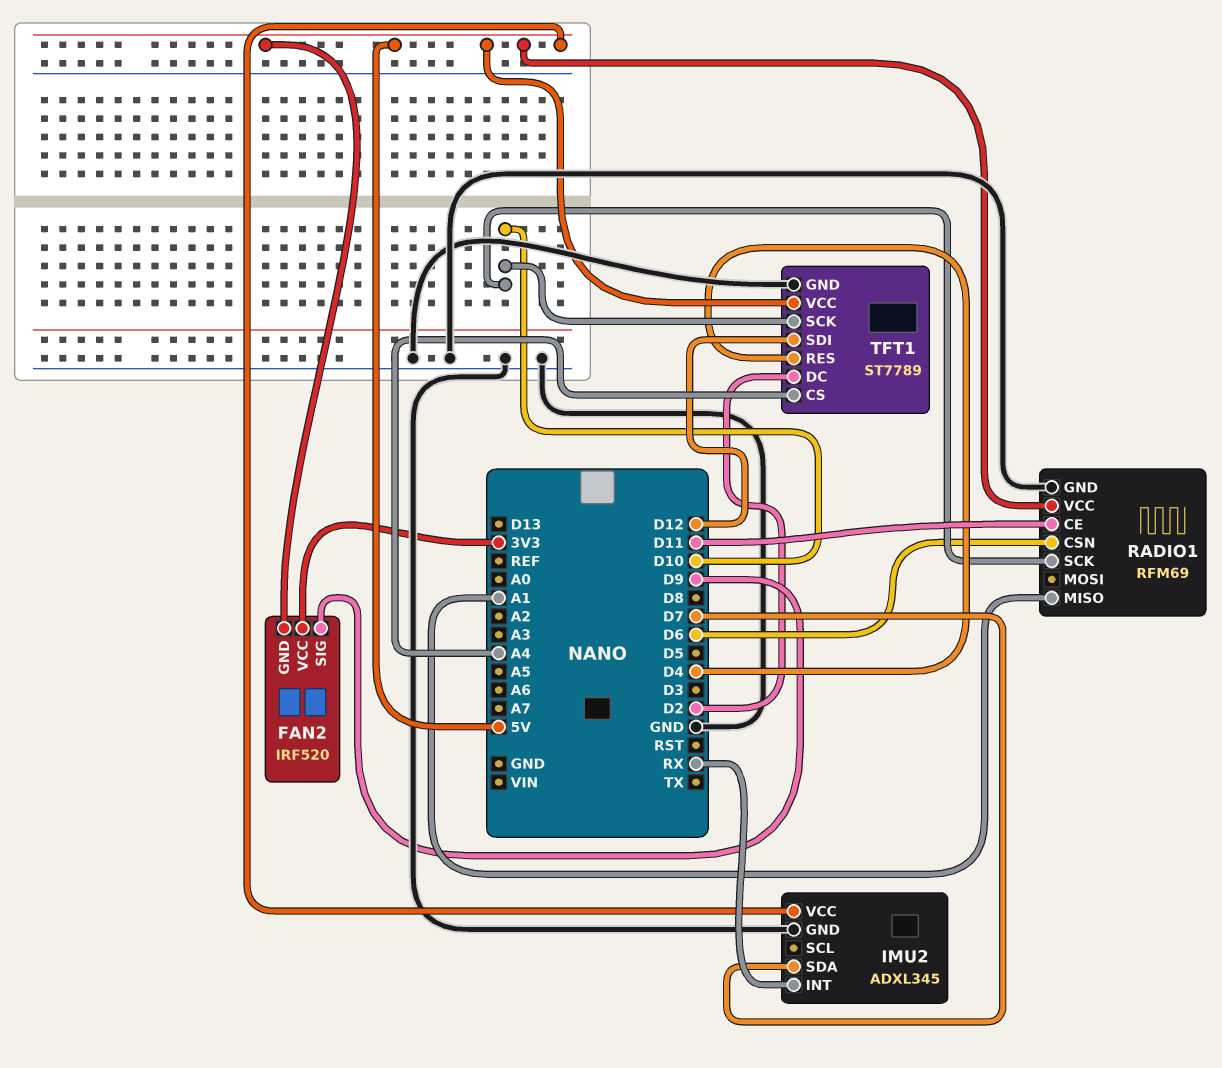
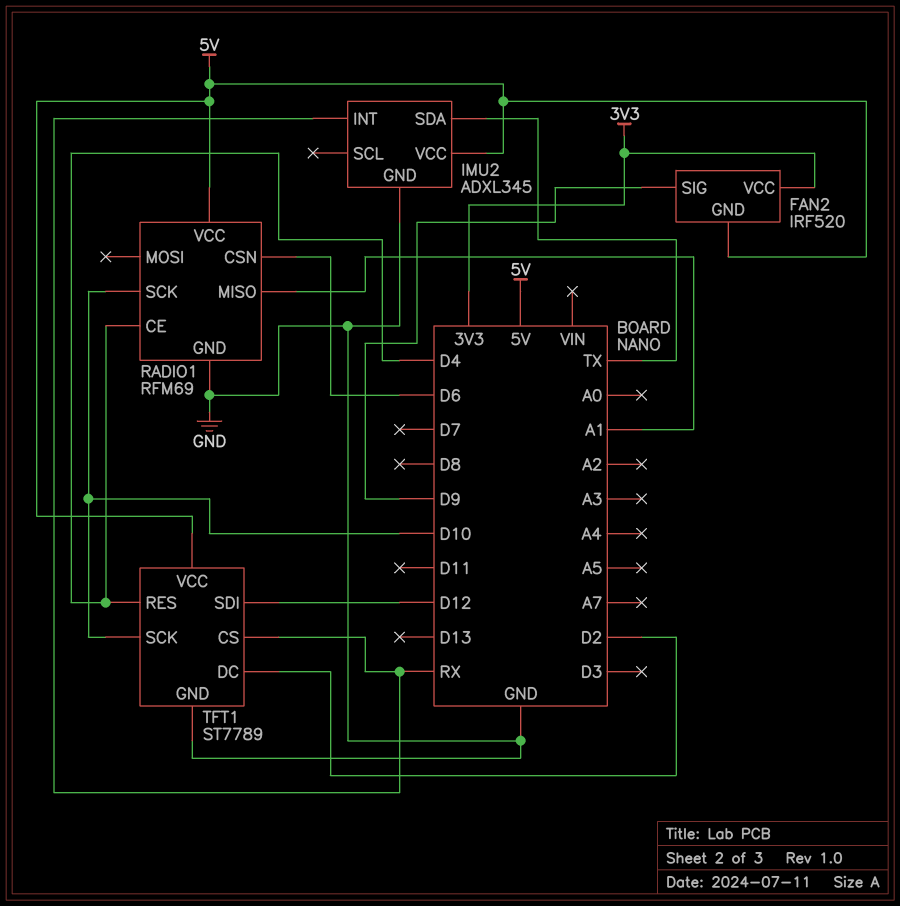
IMU2 pin SDA: D7 -> TX
RADIO1 pin CE: D11 -> D4
TFT1 pin CS: A4 -> RX

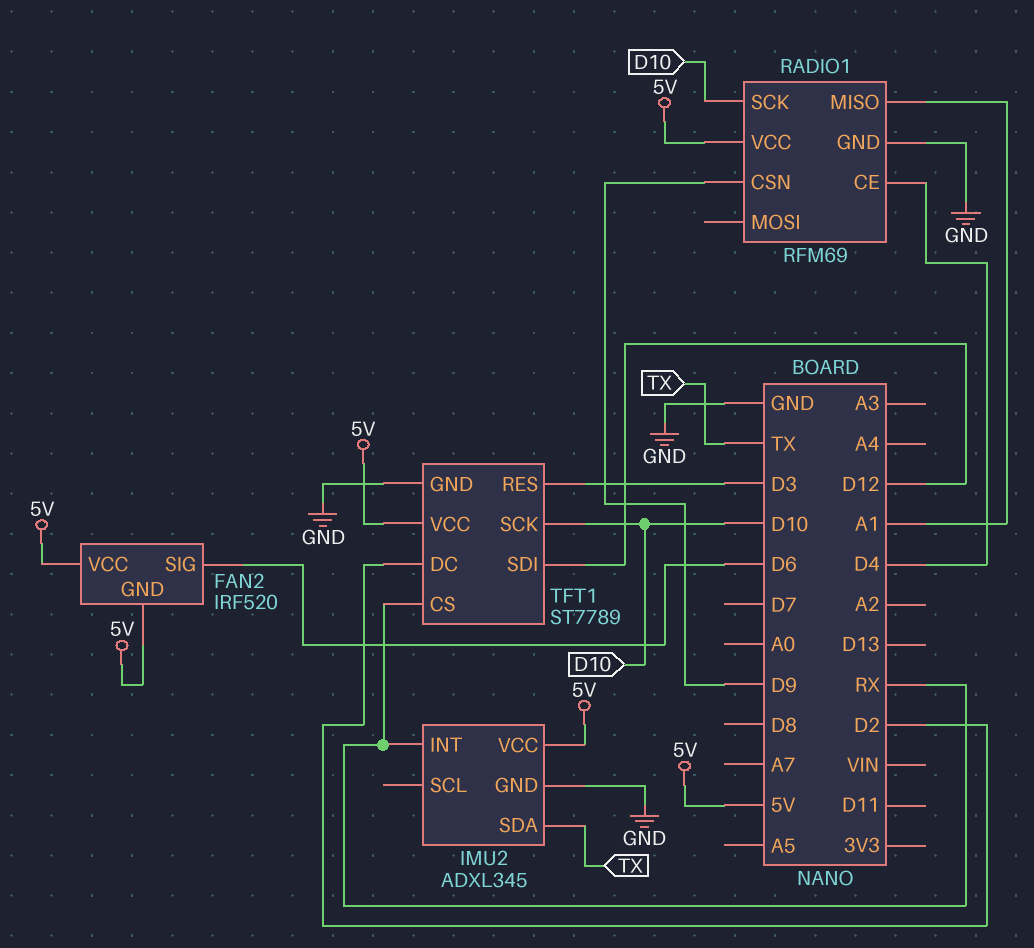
FAN2 pin SIG: D9 -> D6
FAN2 pin VCC: 3V3 -> 5V
RADIO1 pin CSN: D6 -> D9
TFT1 pin RES: D4 -> D3

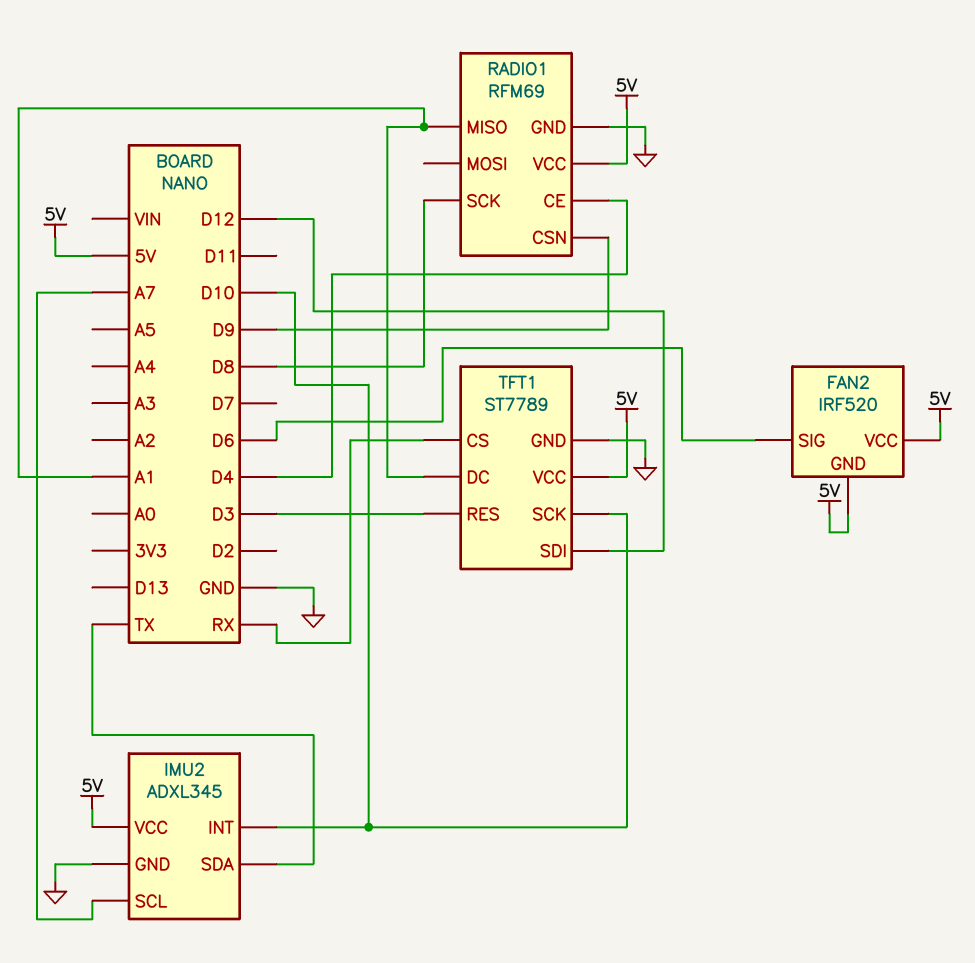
IMU2 pin INT: RX -> D10
IMU2 pin SCL: none -> A7
RADIO1 pin SCK: D10 -> D8
TFT1 pin DC: D2 -> A1

